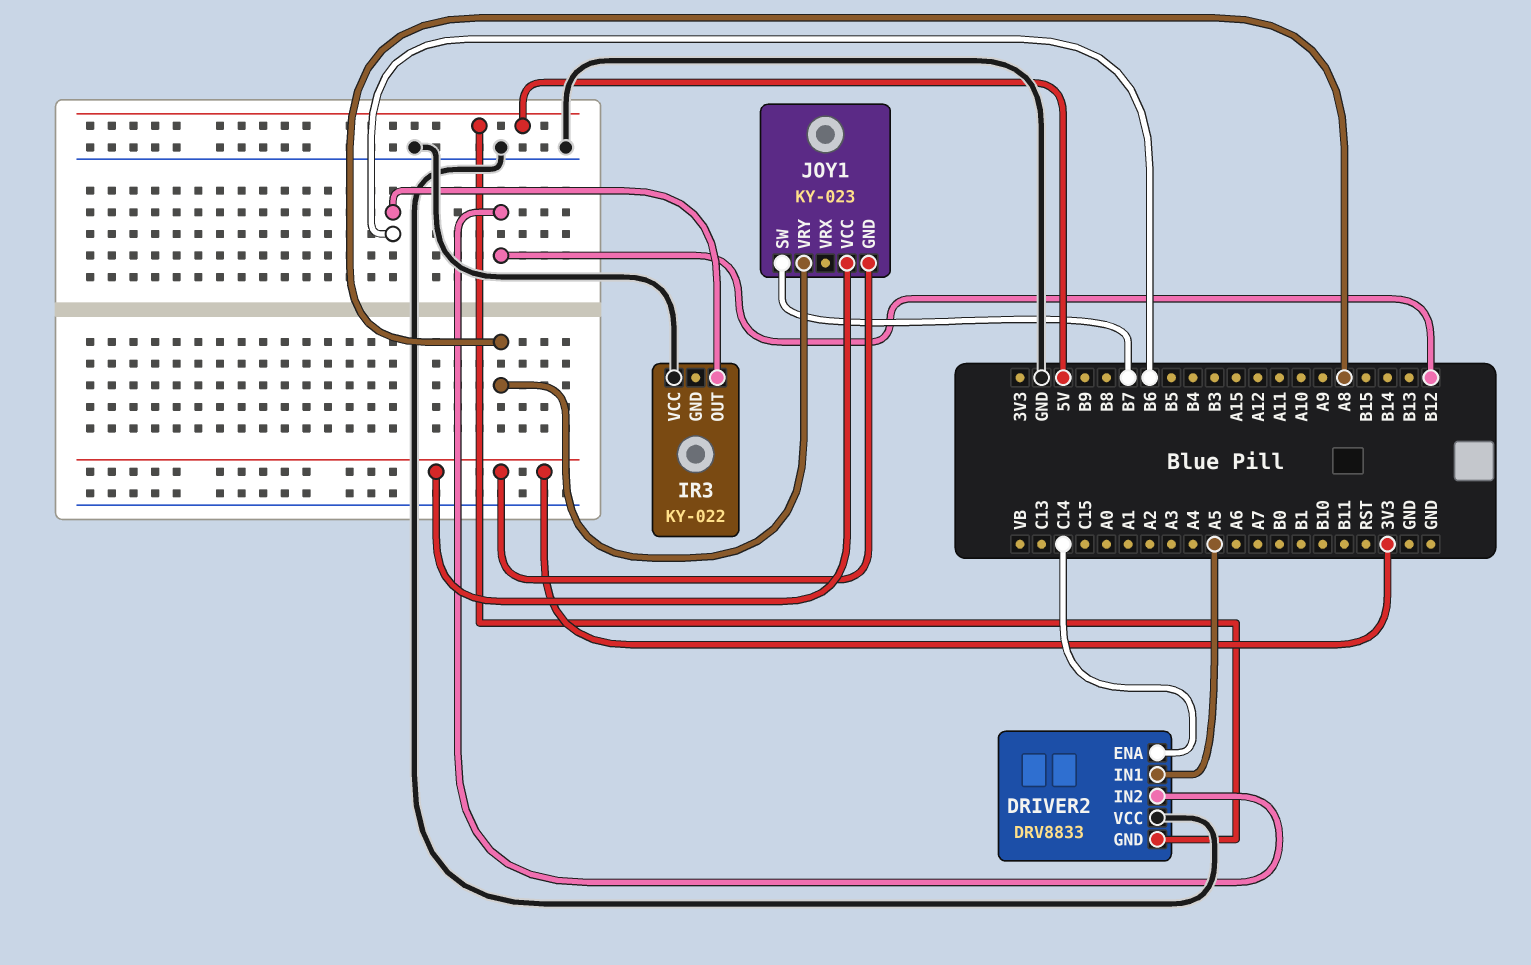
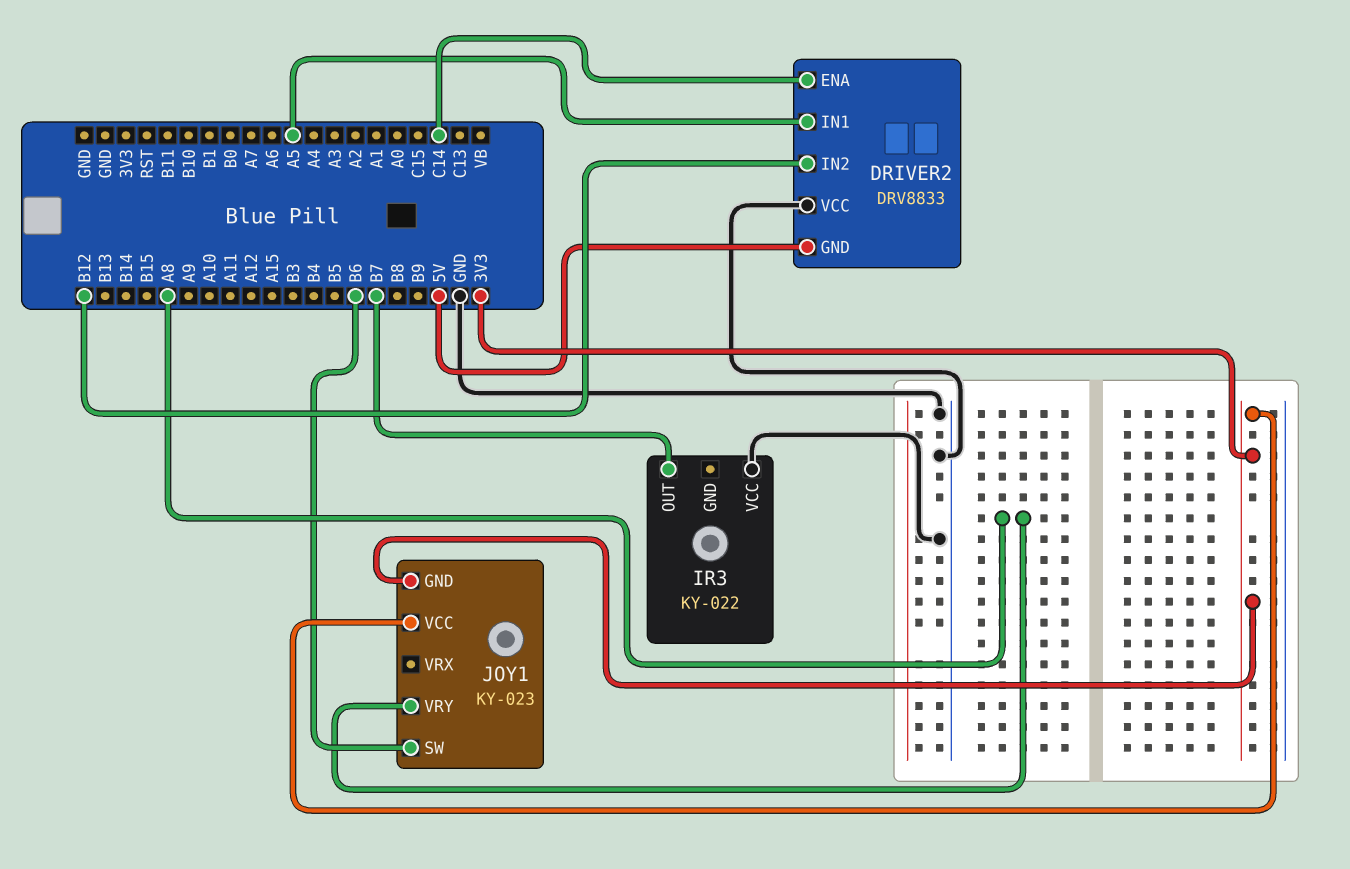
IR3 pin OUT: B6 -> B7
JOY1 pin SW: B7 -> B6

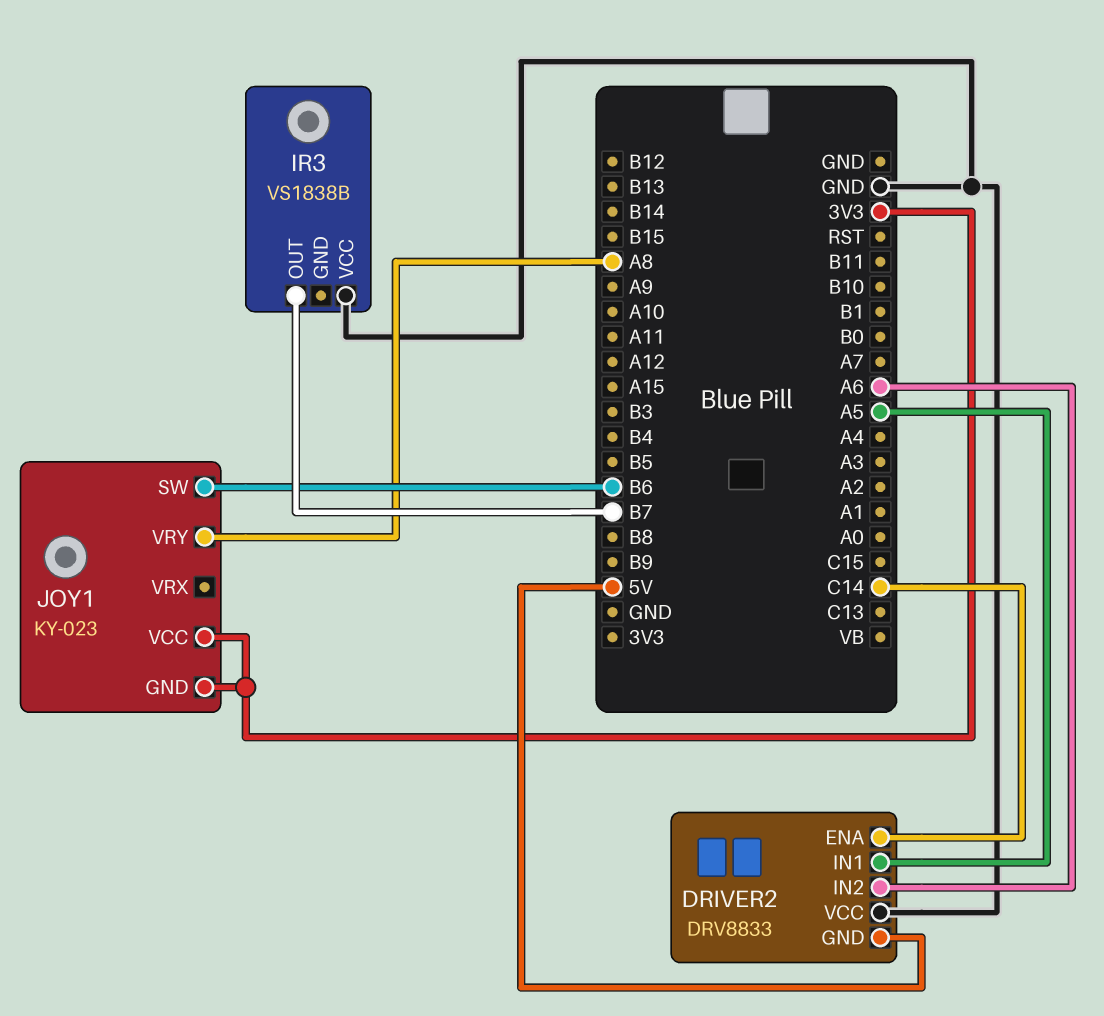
DRIVER2 pin IN2: B12 -> A6
IR3: KY-022 -> VS1838B

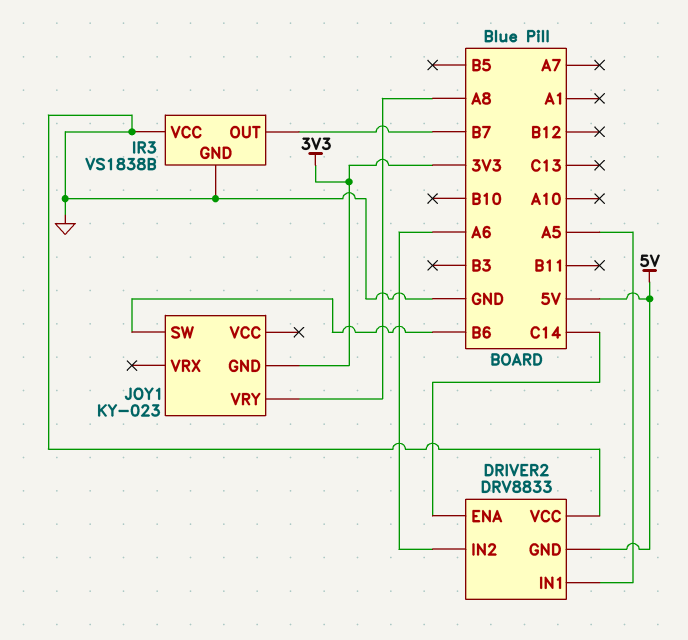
IR3 pin GND: none -> GND
JOY1 pin VCC: 3V3 -> none

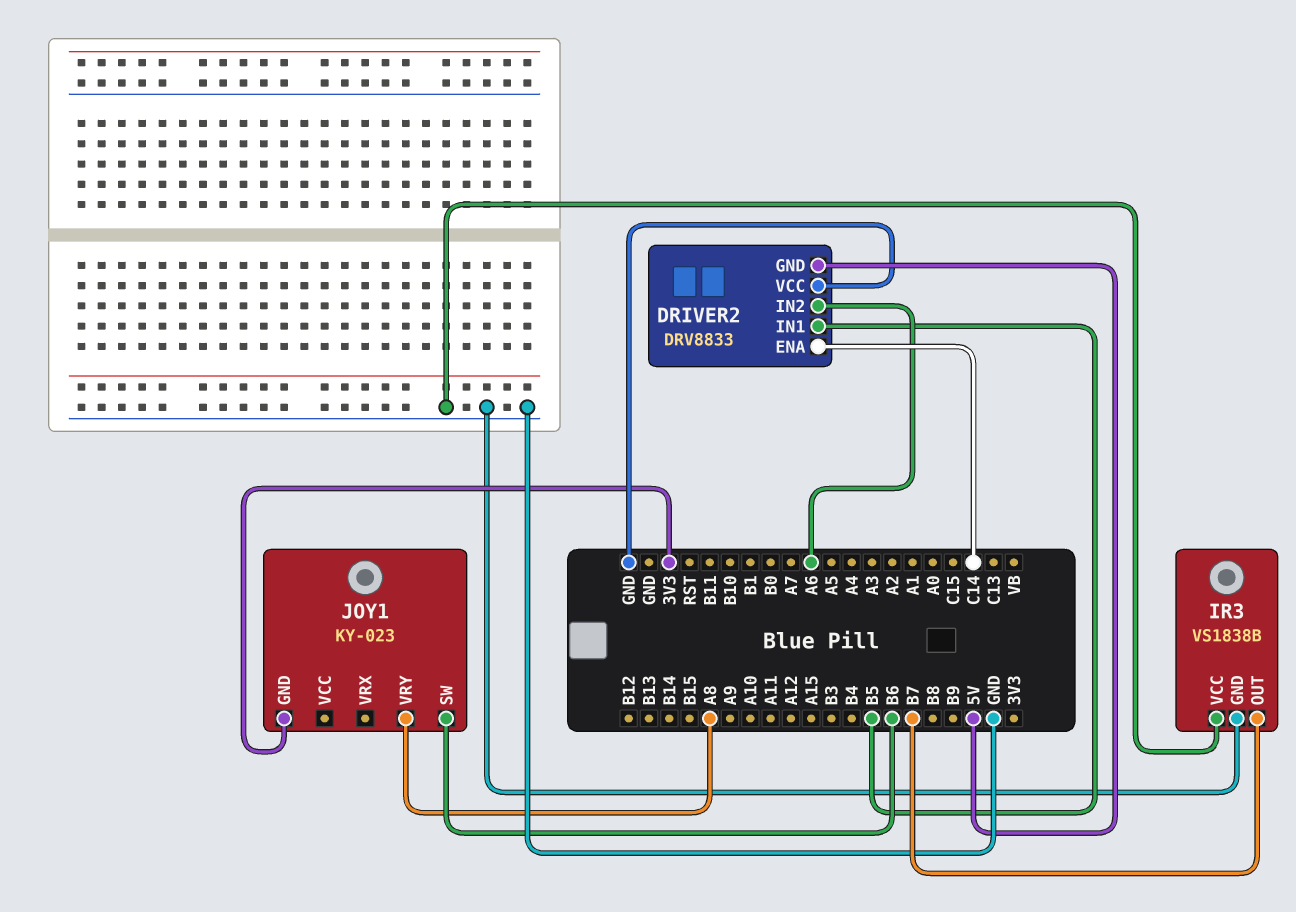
DRIVER2 pin IN1: A5 -> B5

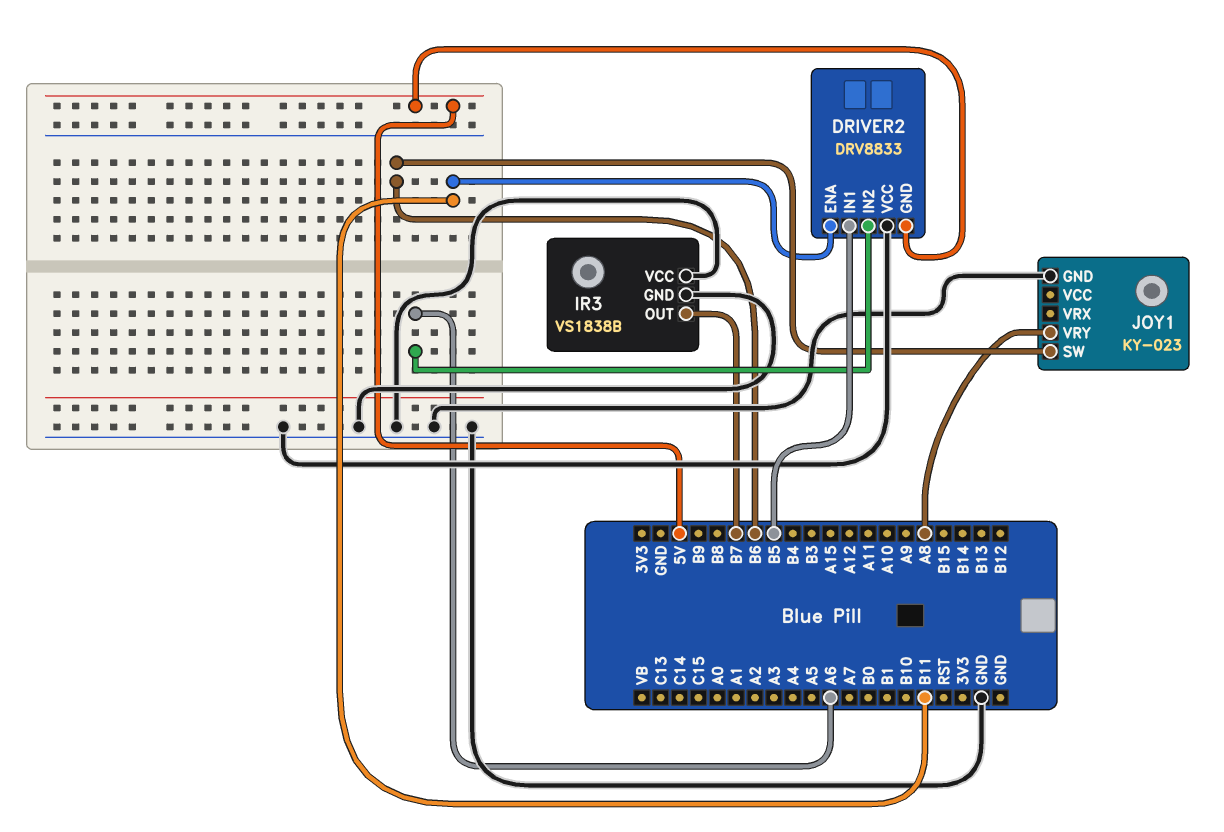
DRIVER2 pin ENA: C14 -> B11
JOY1 pin GND: 3V3 -> GND

